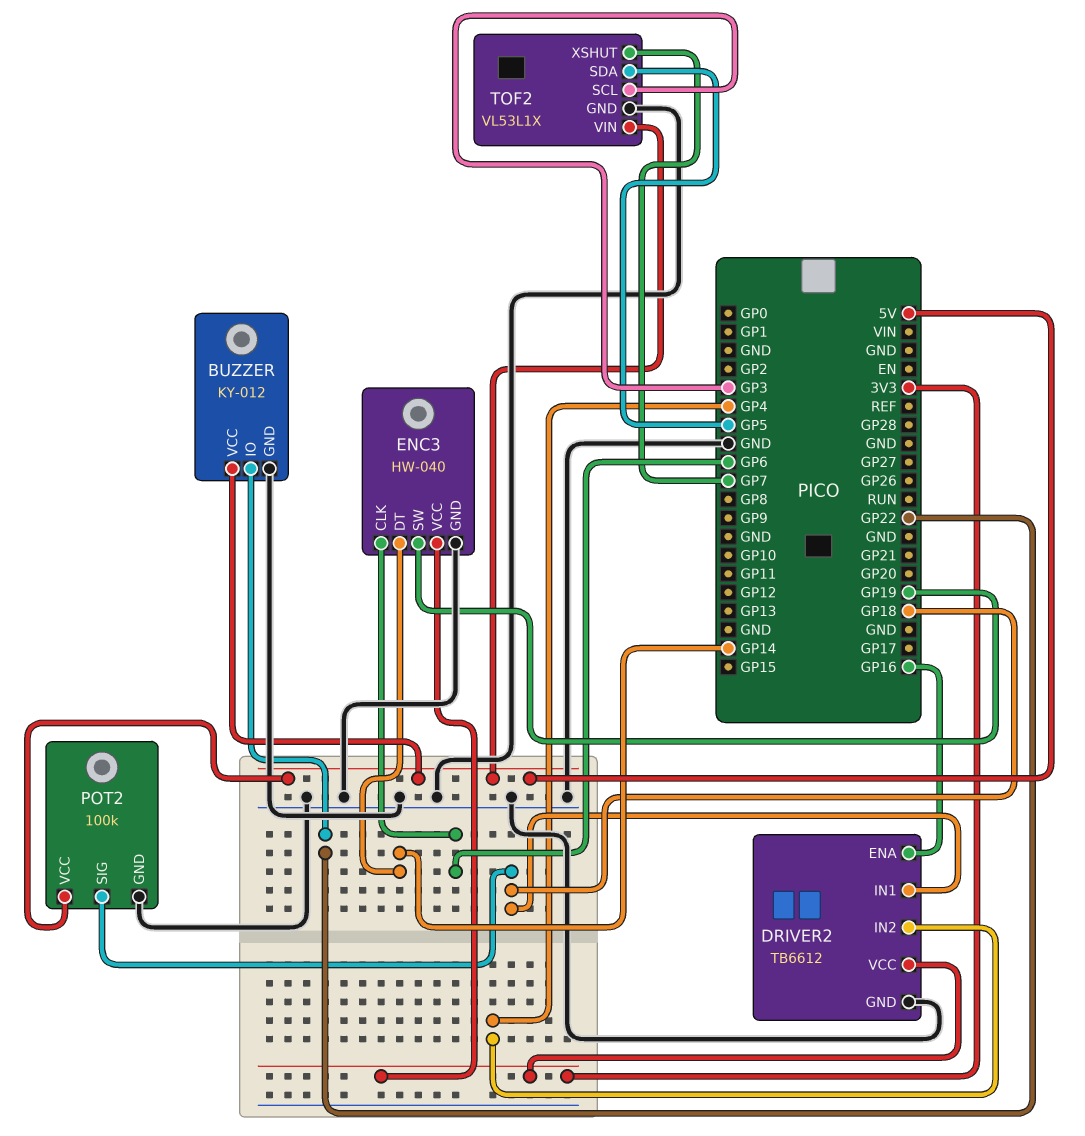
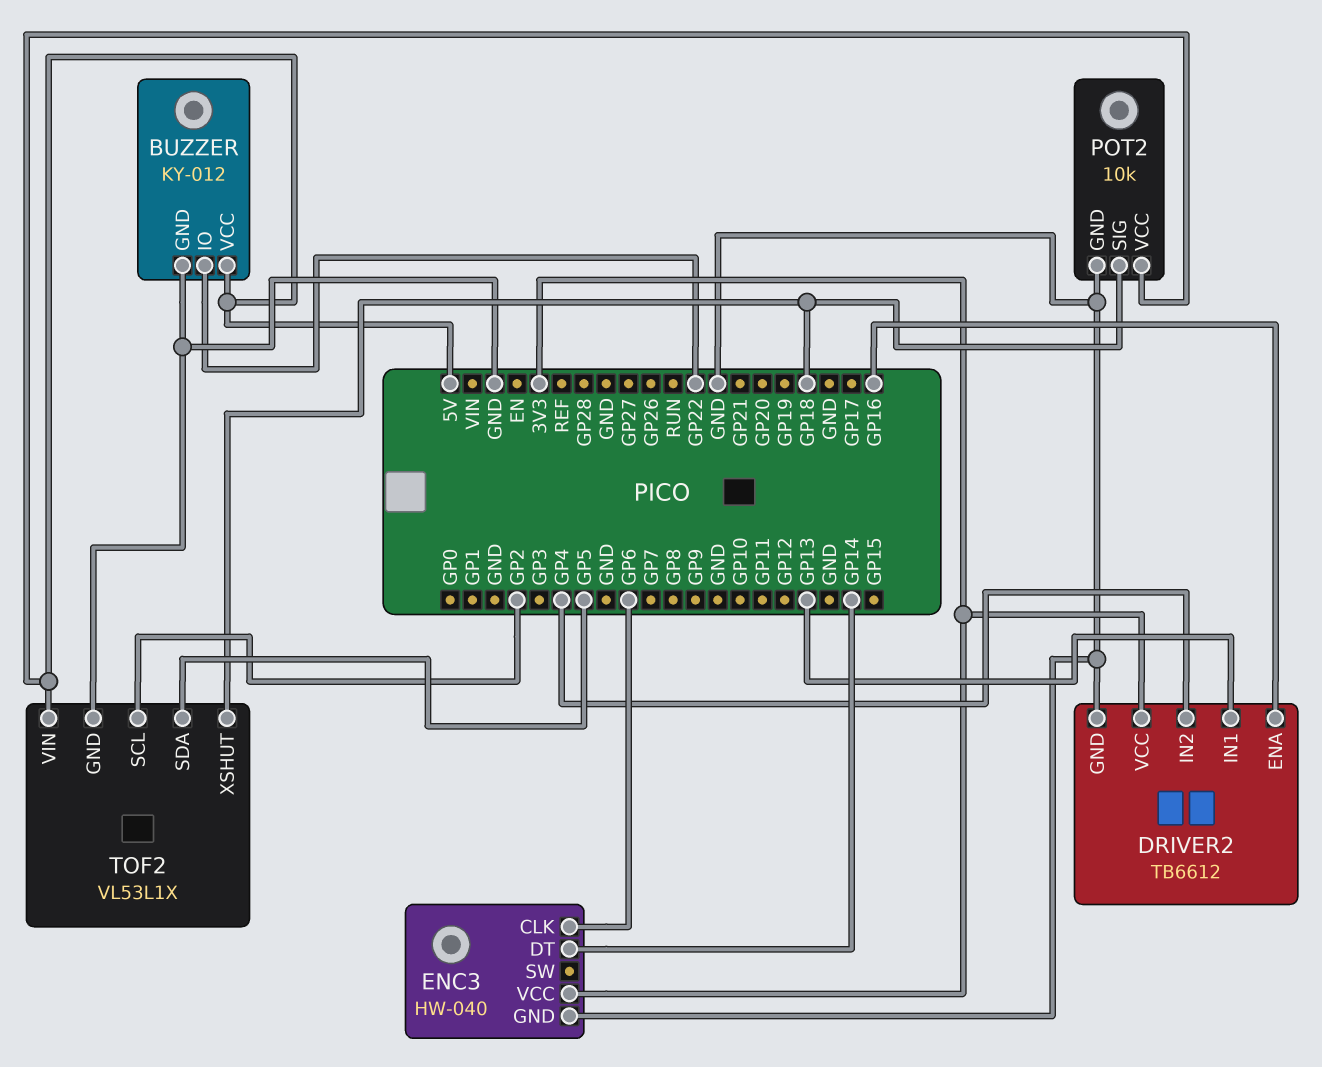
DRIVER2 pin IN1: GP18 -> GP13
ENC3 pin SW: GP19 -> none
POT2: 100k -> 10k
TOF2 pin SCL: GP3 -> GP2
TOF2 pin XSHUT: GP7 -> GP18

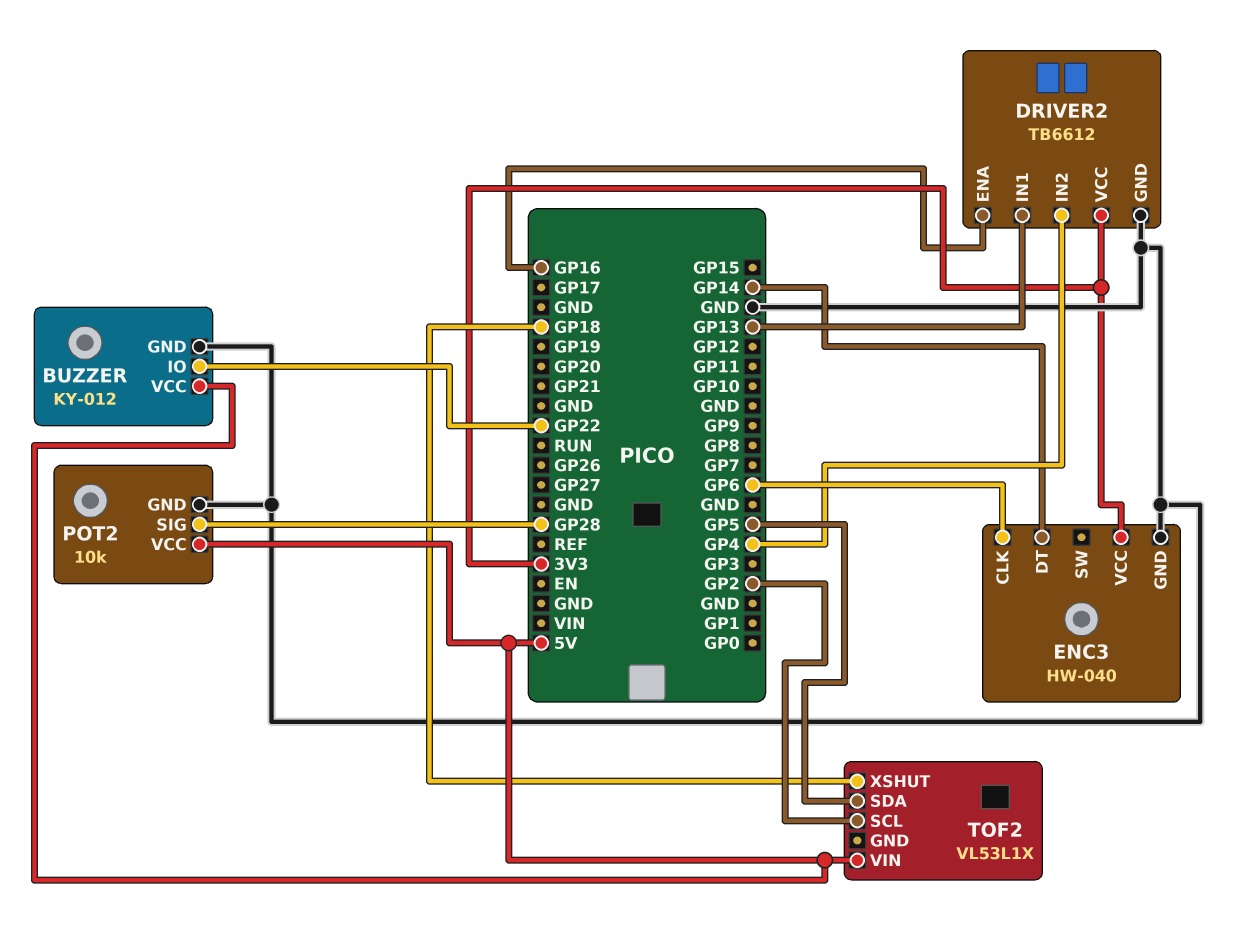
POT2 pin SIG: GP18 -> GP28
TOF2 pin GND: GND -> none

